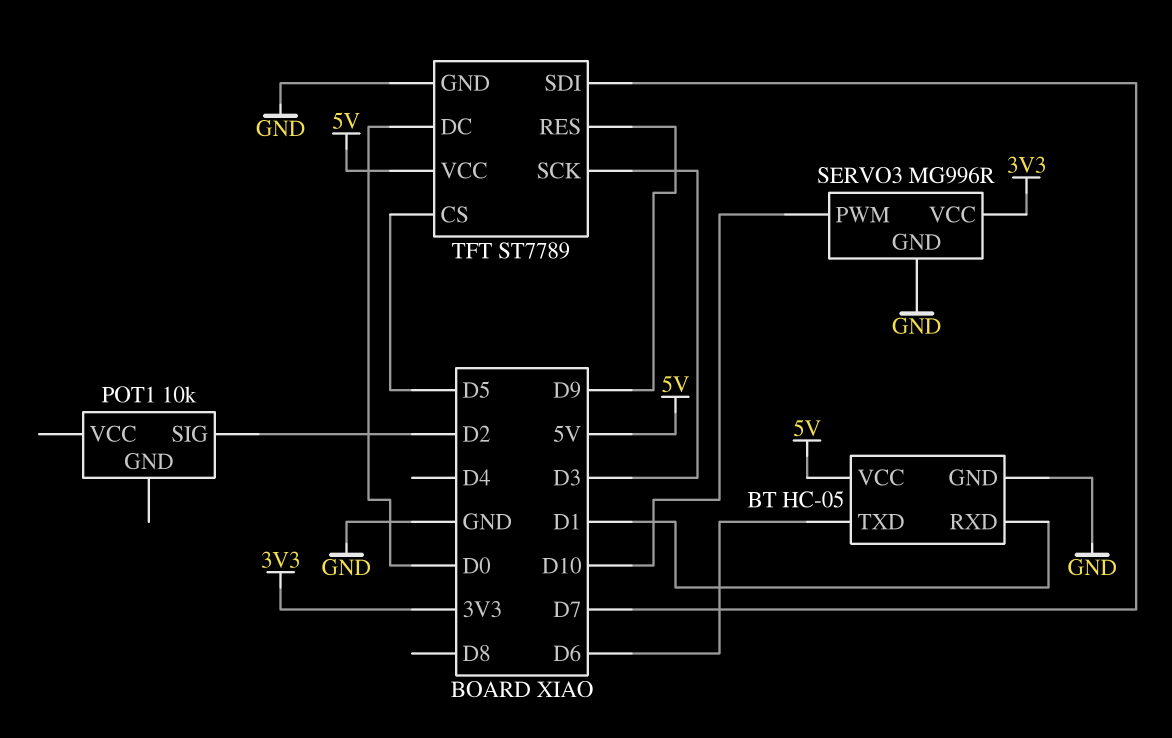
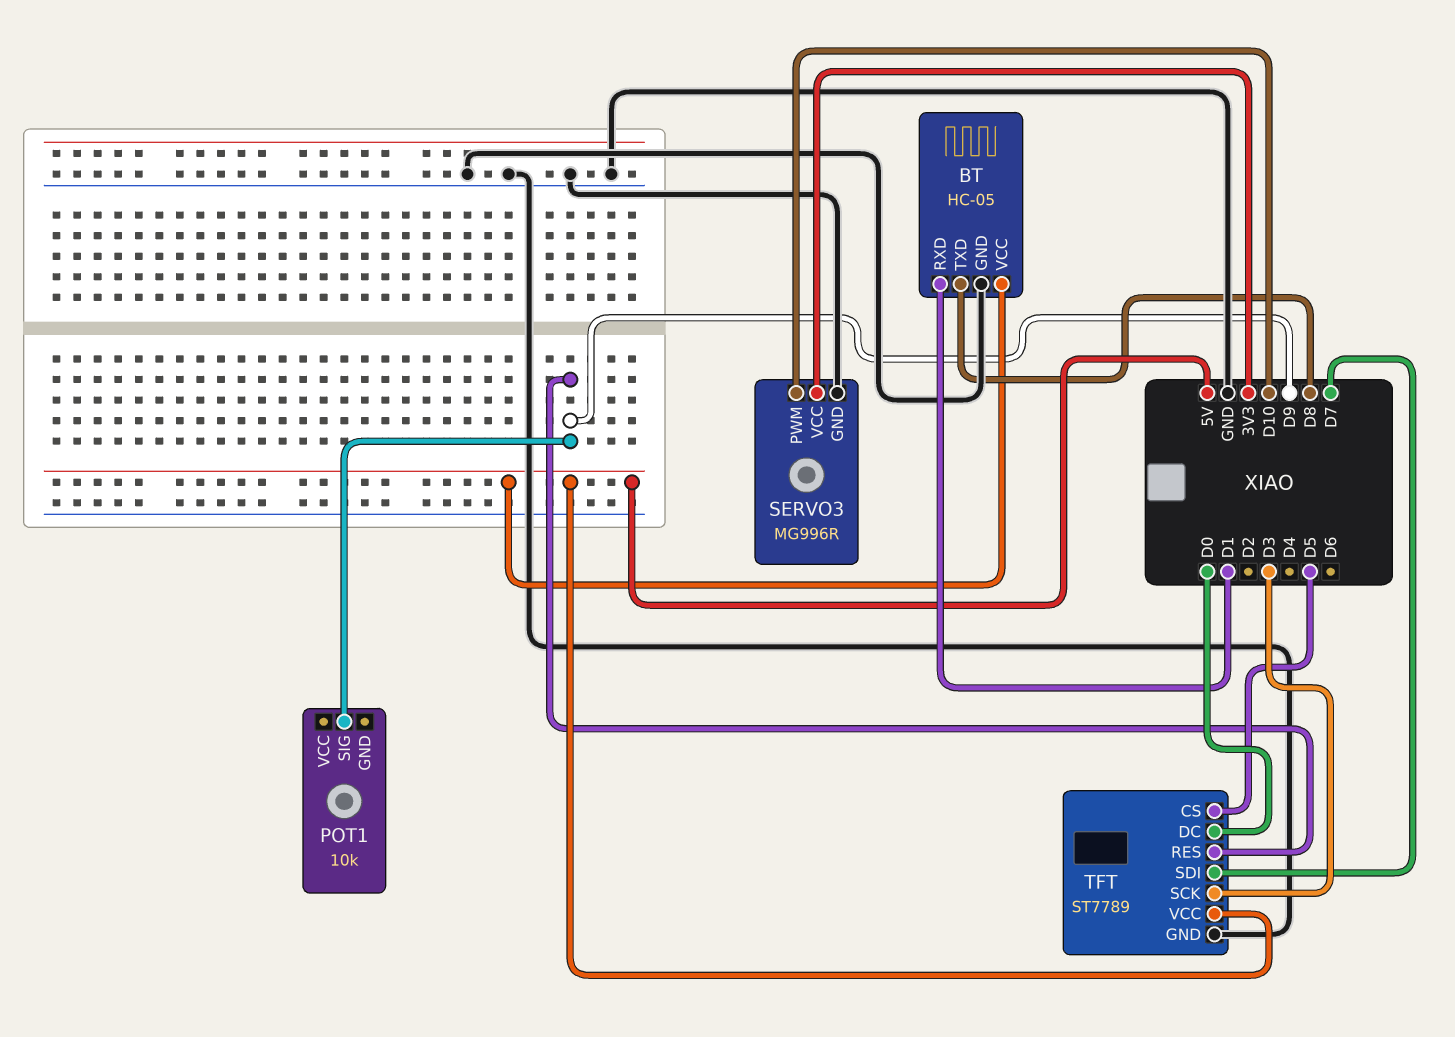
BT pin TXD: D6 -> D8
POT1 pin SIG: D2 -> D9

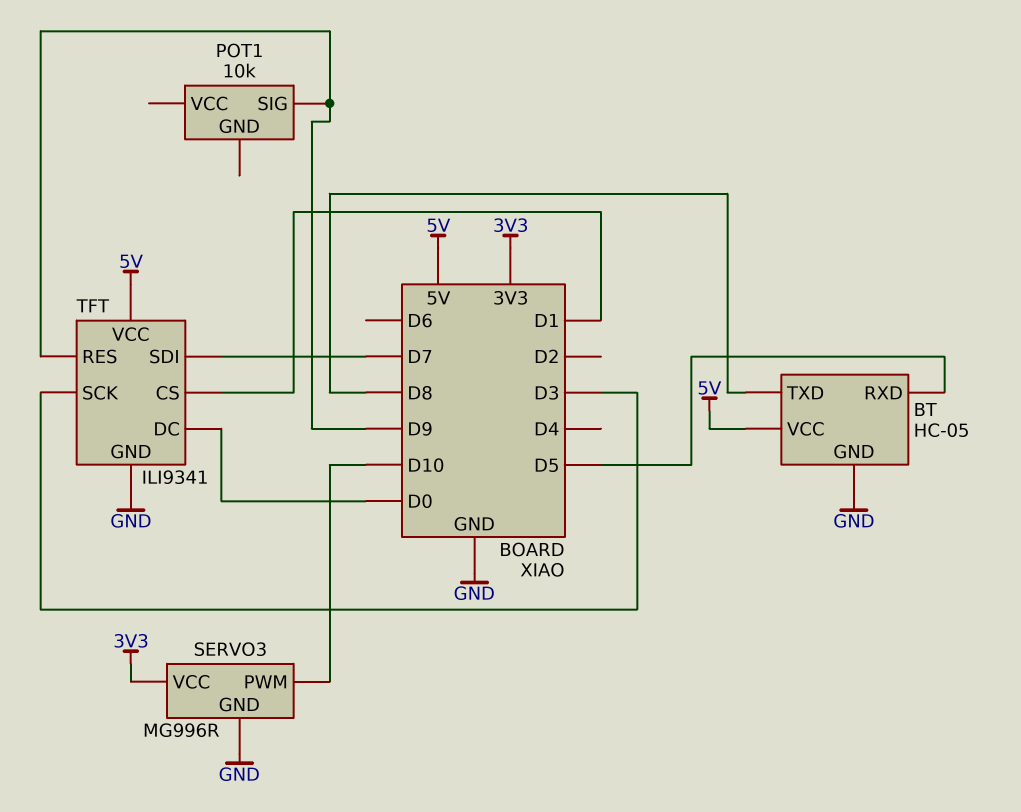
BT pin RXD: D1 -> D5
TFT: ST7789 -> ILI9341
TFT pin CS: D5 -> D1

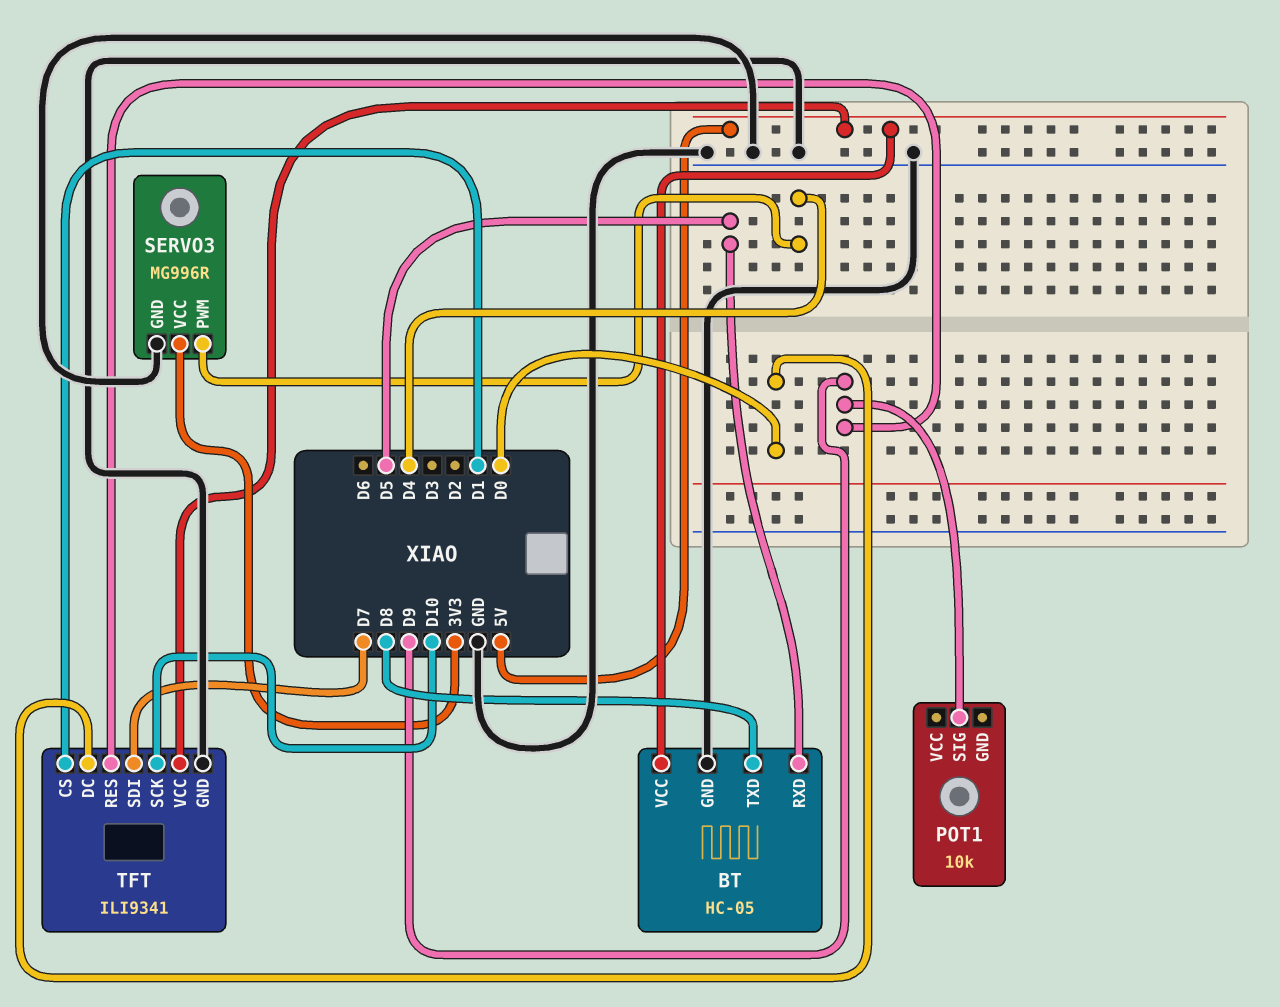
SERVO3 pin PWM: D10 -> D4
TFT pin SCK: D3 -> D10

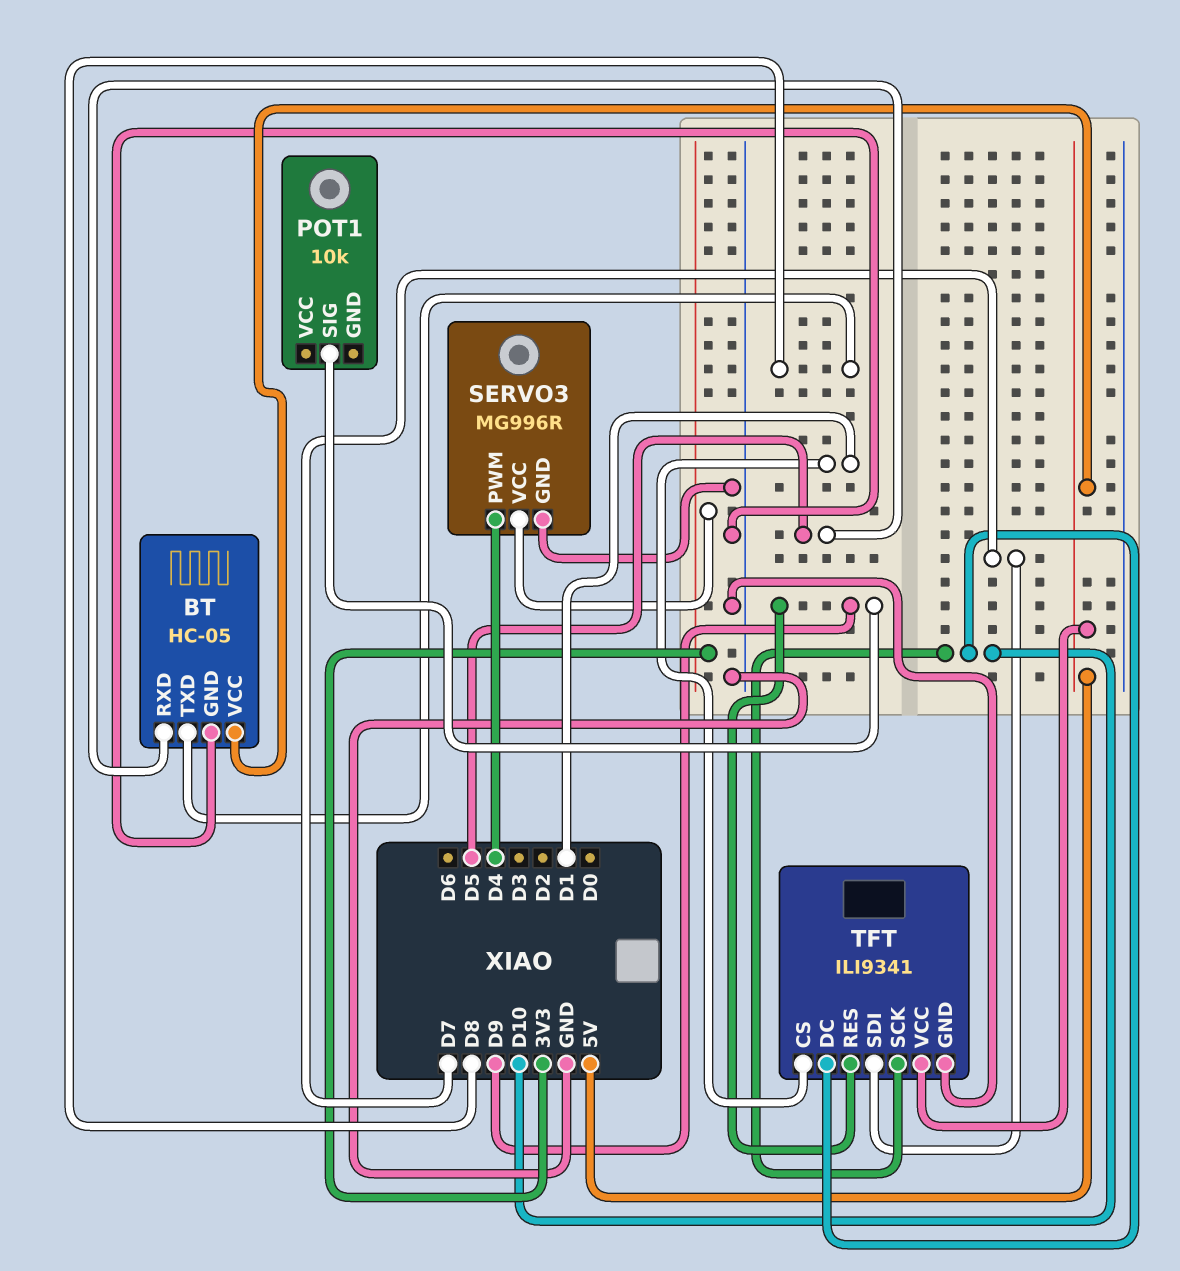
TFT pin DC: D0 -> D10

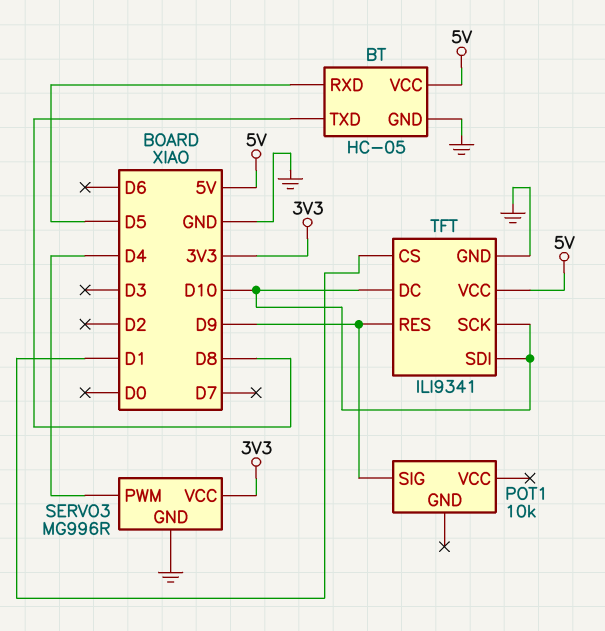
TFT pin SDI: D7 -> D10

